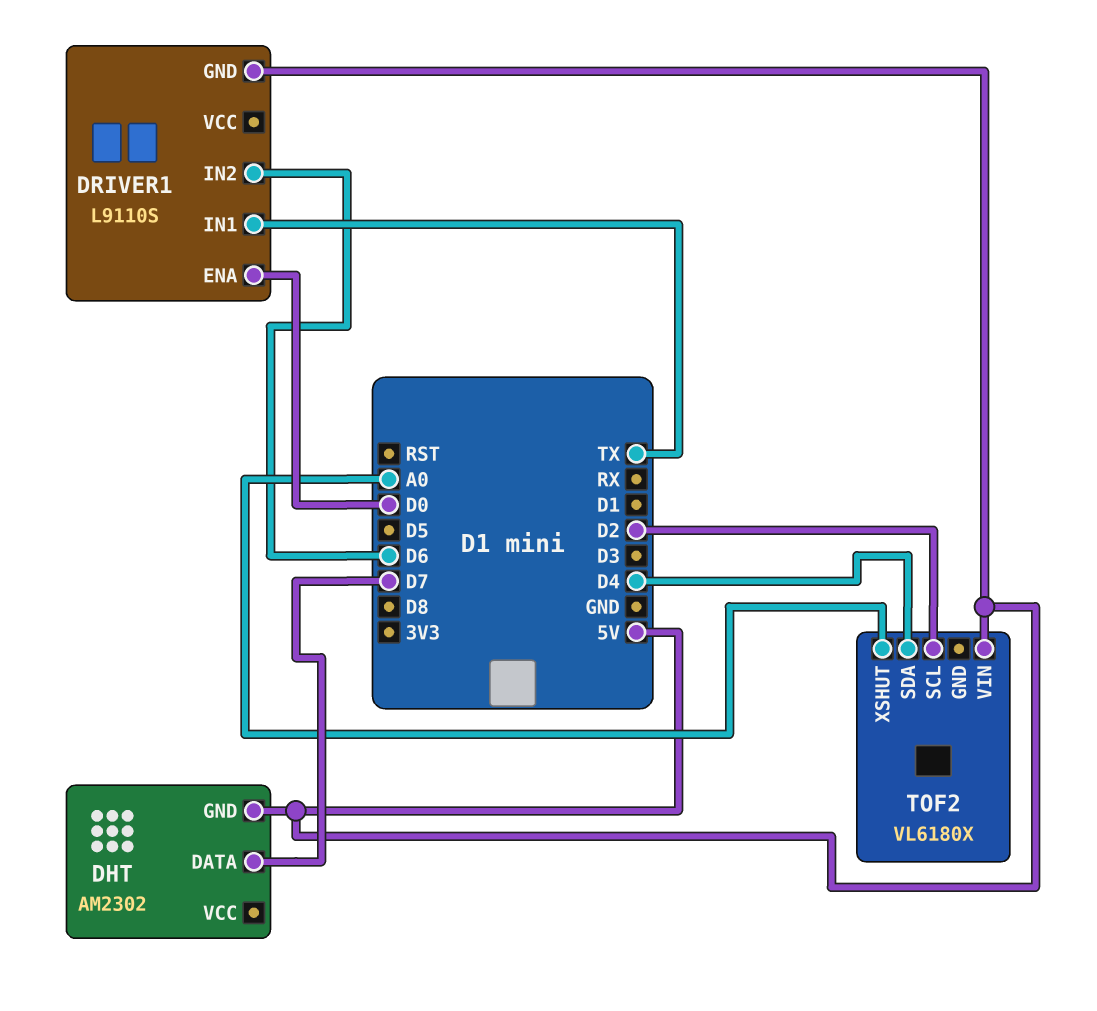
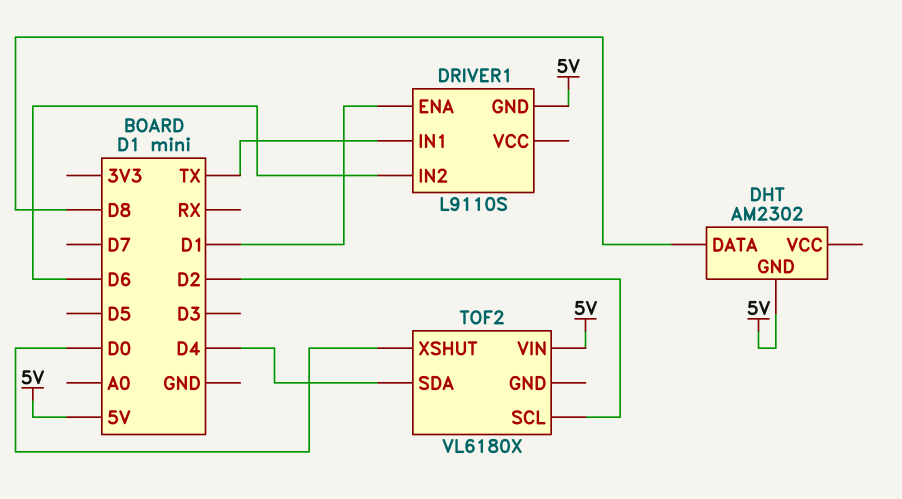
DHT pin DATA: D7 -> D8
DRIVER1 pin ENA: D0 -> D1
TOF2 pin XSHUT: A0 -> D0

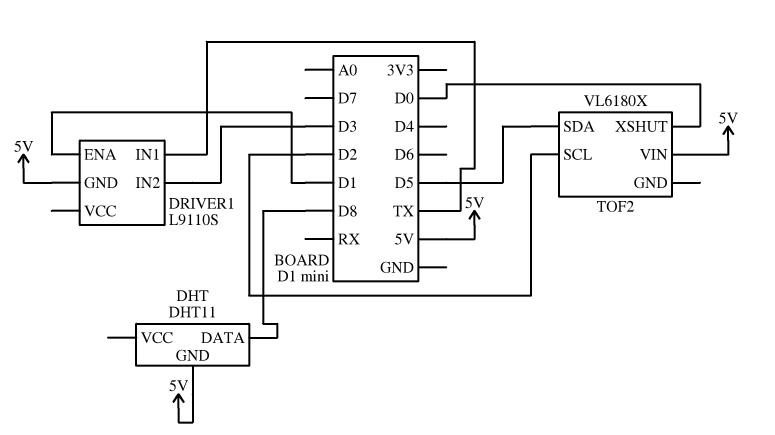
DHT: AM2302 -> DHT11
DRIVER1 pin IN2: D6 -> D3
TOF2 pin SDA: D4 -> D5

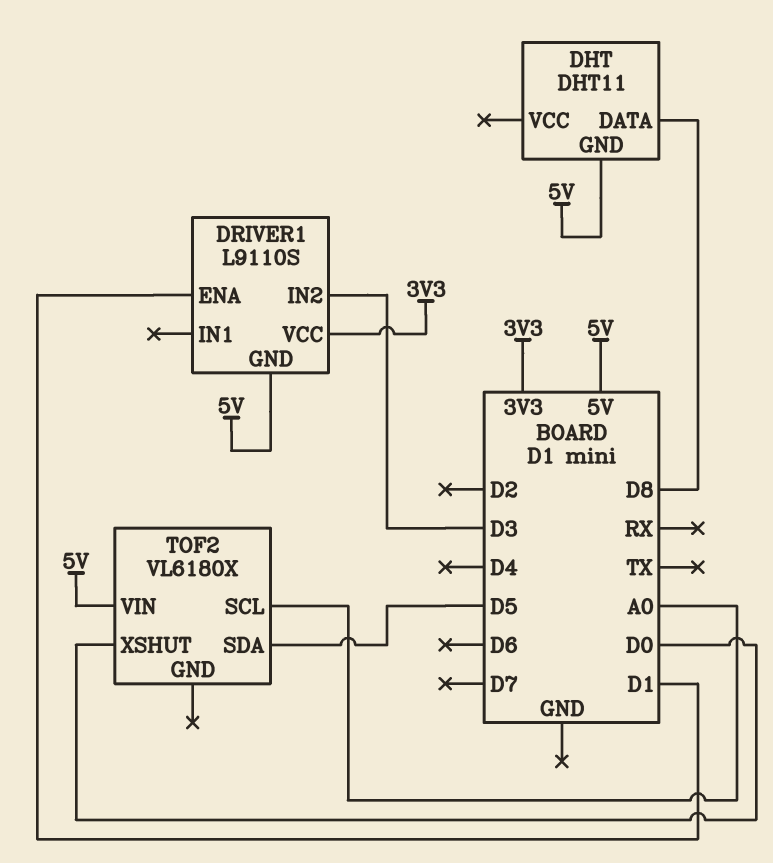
DRIVER1 pin IN1: TX -> none
DRIVER1 pin VCC: none -> 3V3
TOF2 pin SCL: D2 -> A0

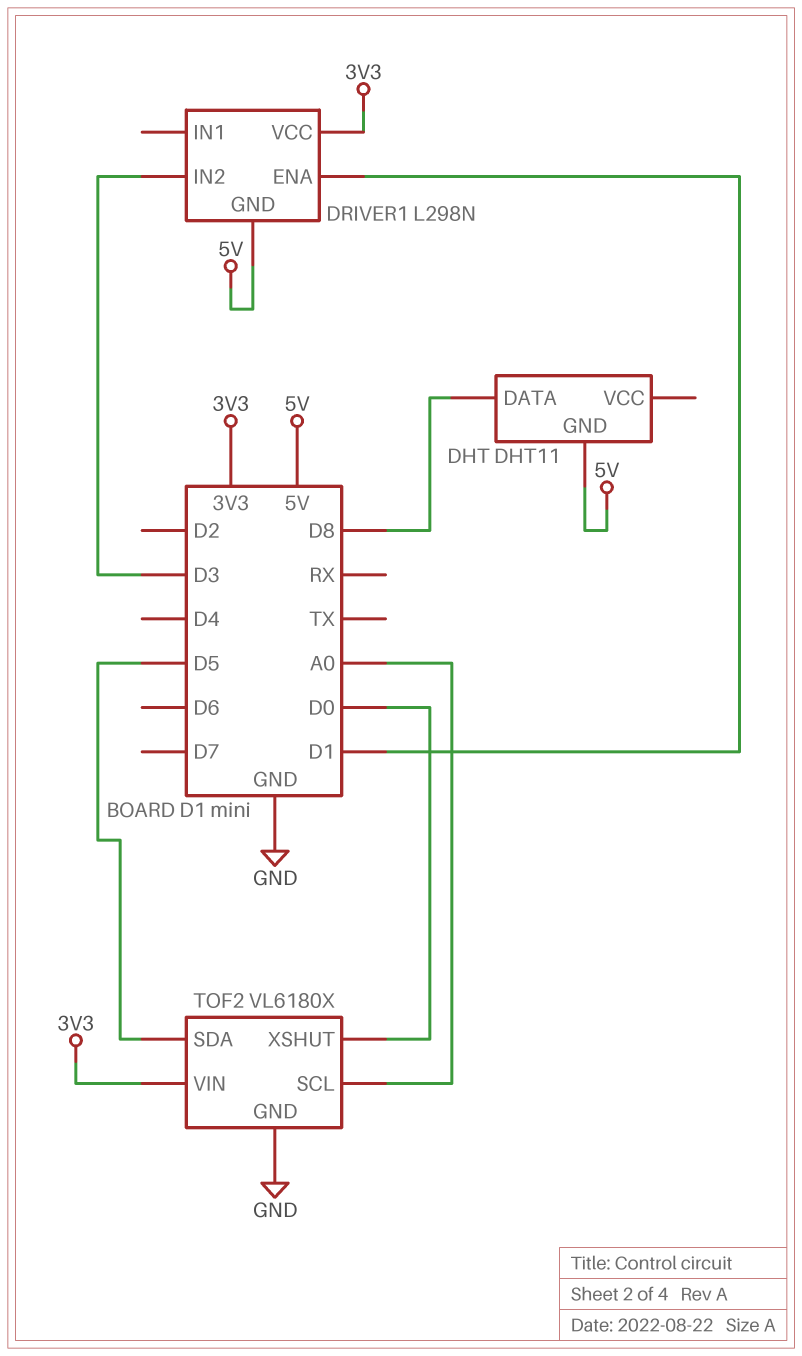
DRIVER1: L9110S -> L298N
TOF2 pin GND: none -> GND
TOF2 pin VIN: 5V -> 3V3

